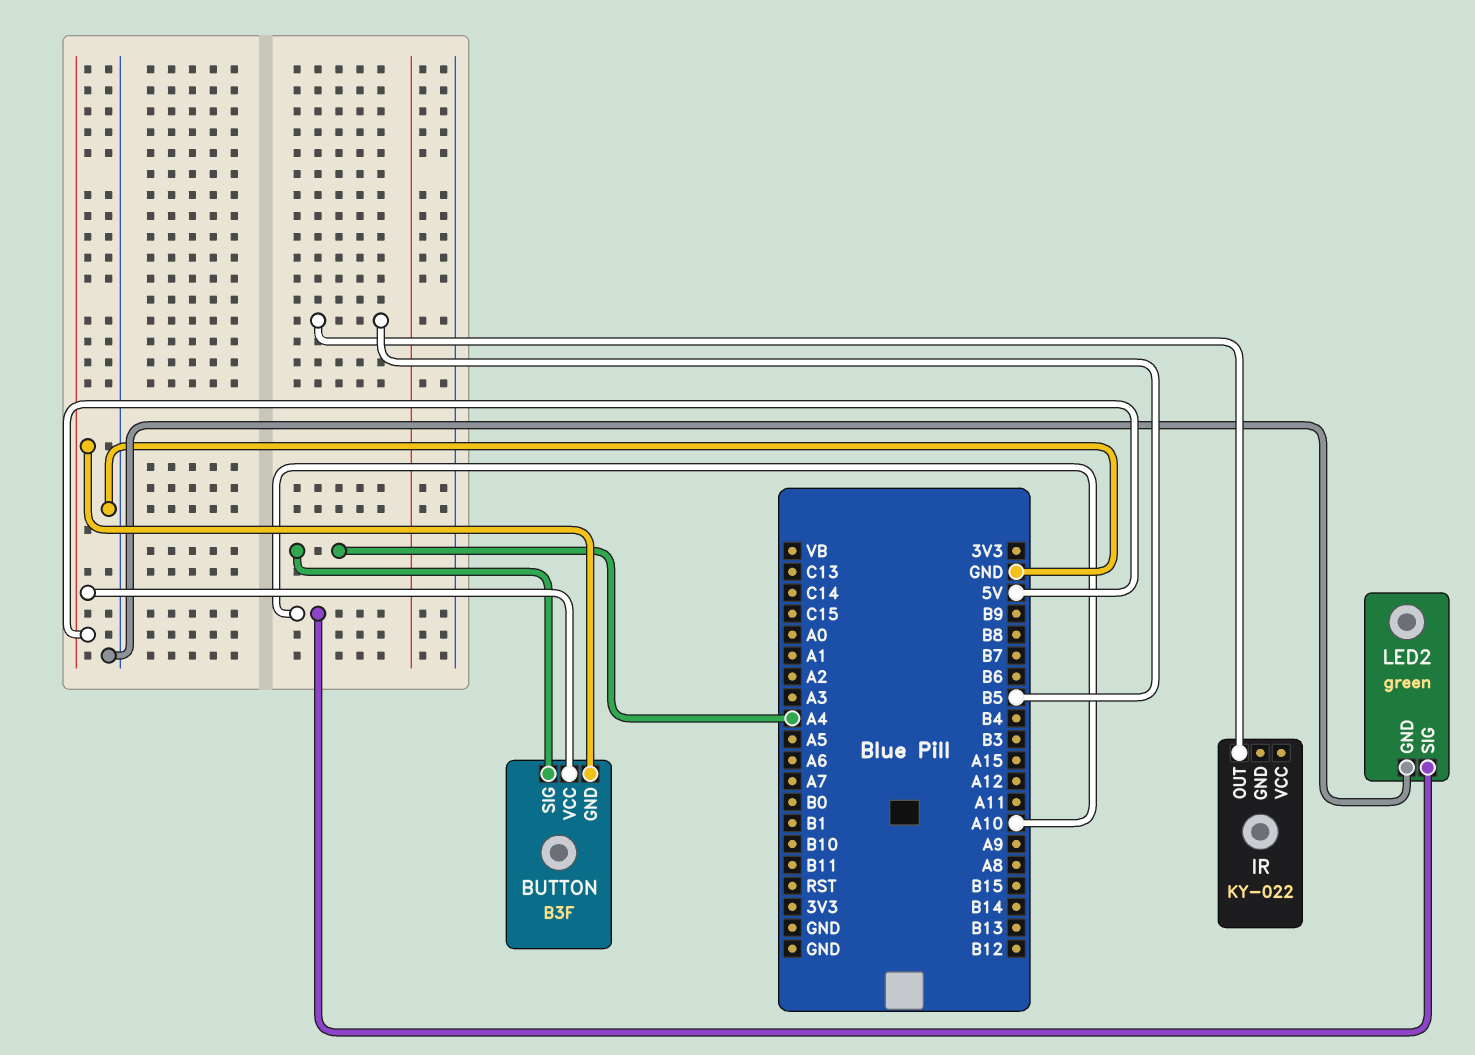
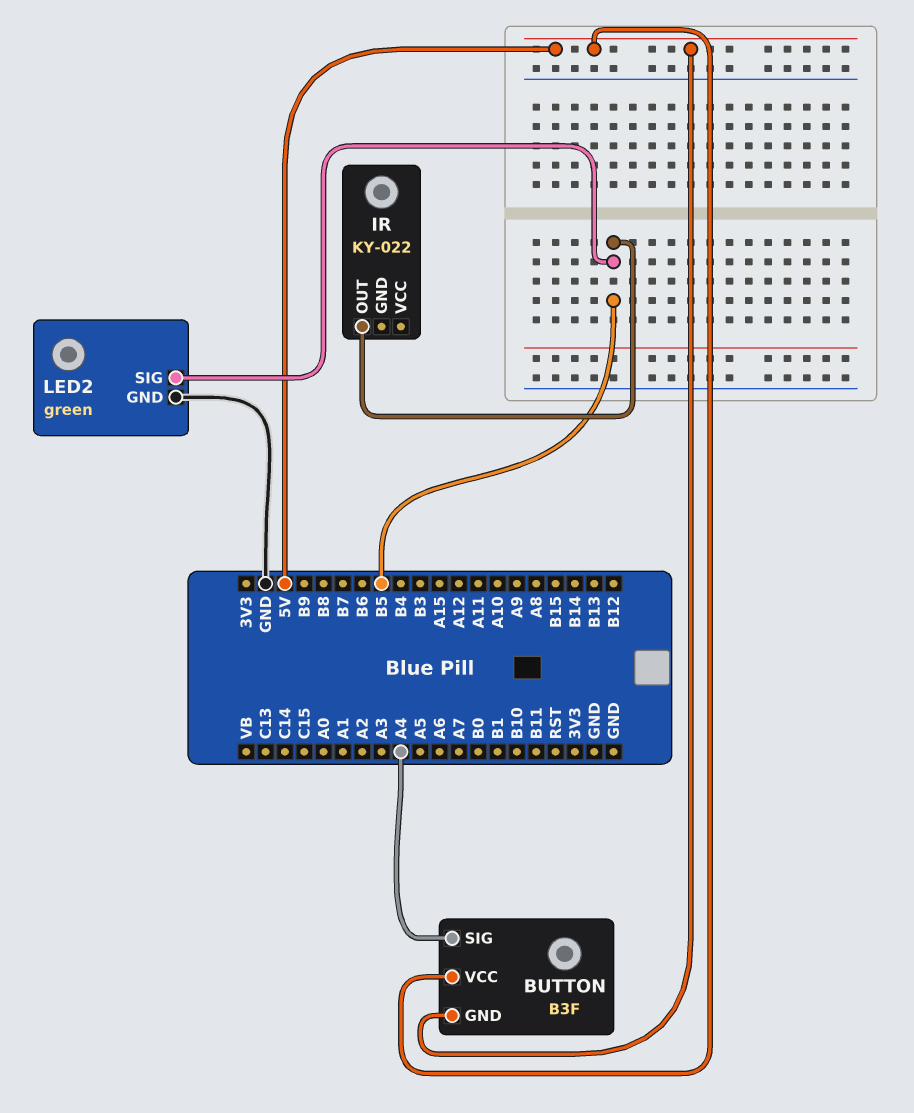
LED2 pin SIG: A10 -> B5

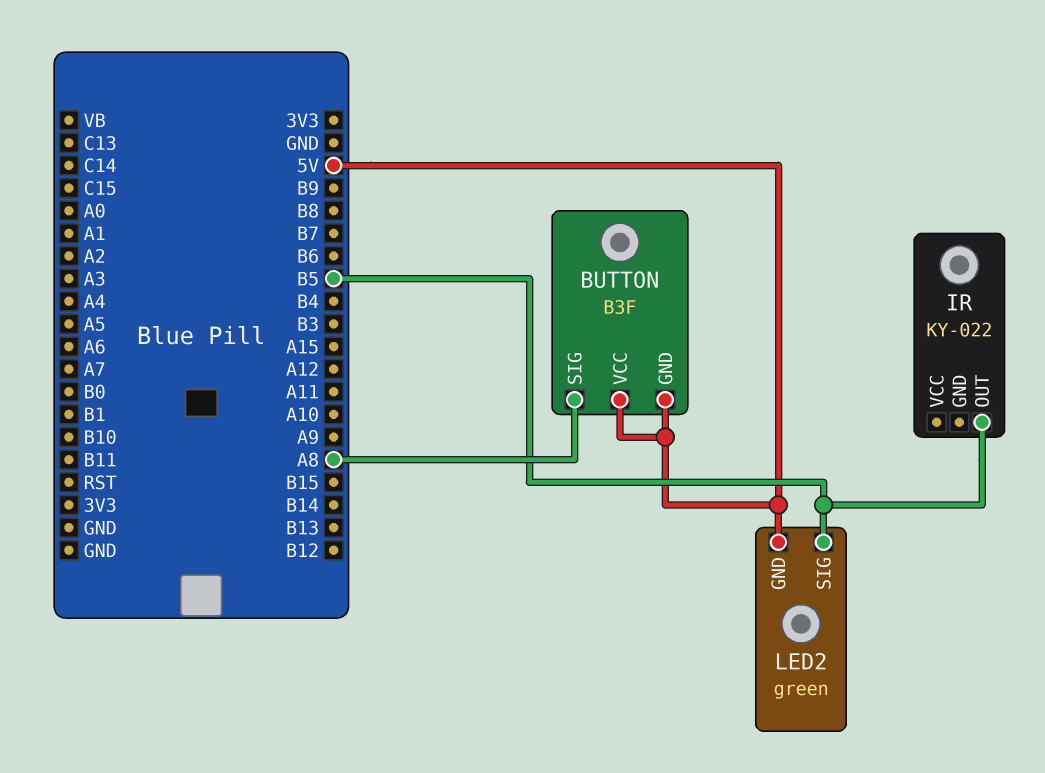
BUTTON pin SIG: A4 -> A8
LED2 pin GND: GND -> 5V

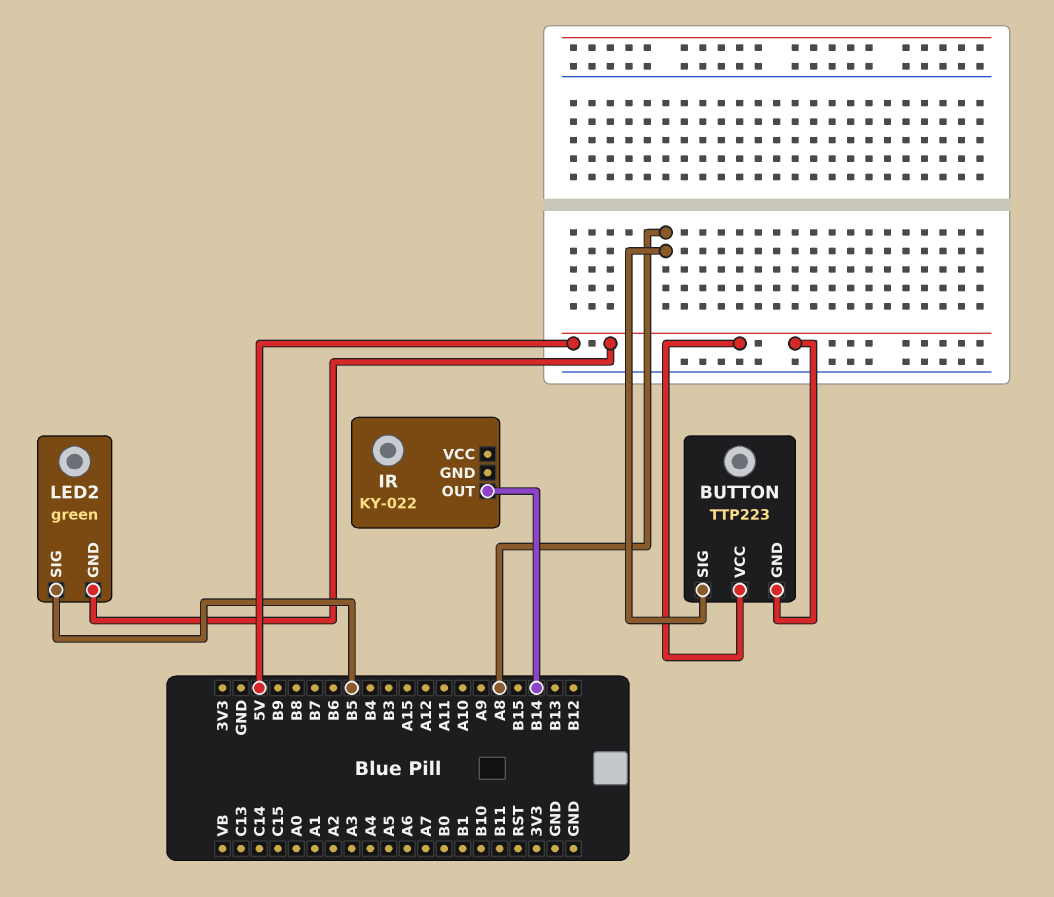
BUTTON: B3F -> TTP223
IR pin OUT: B5 -> B14

